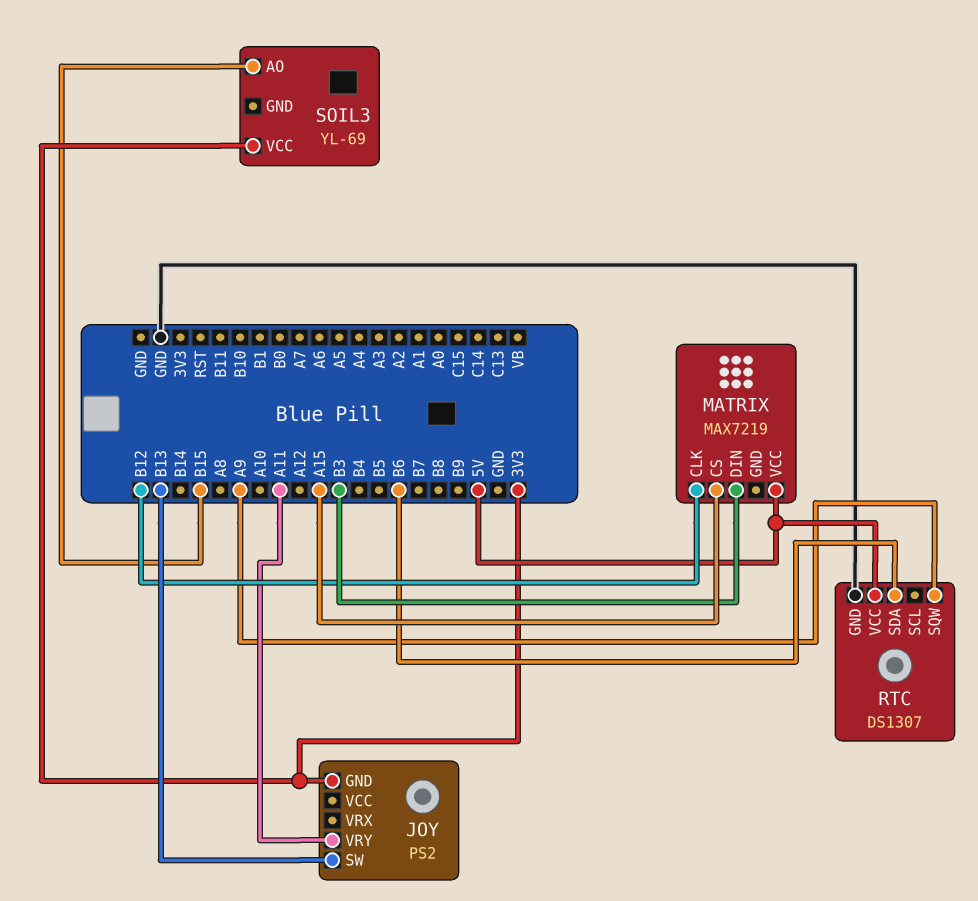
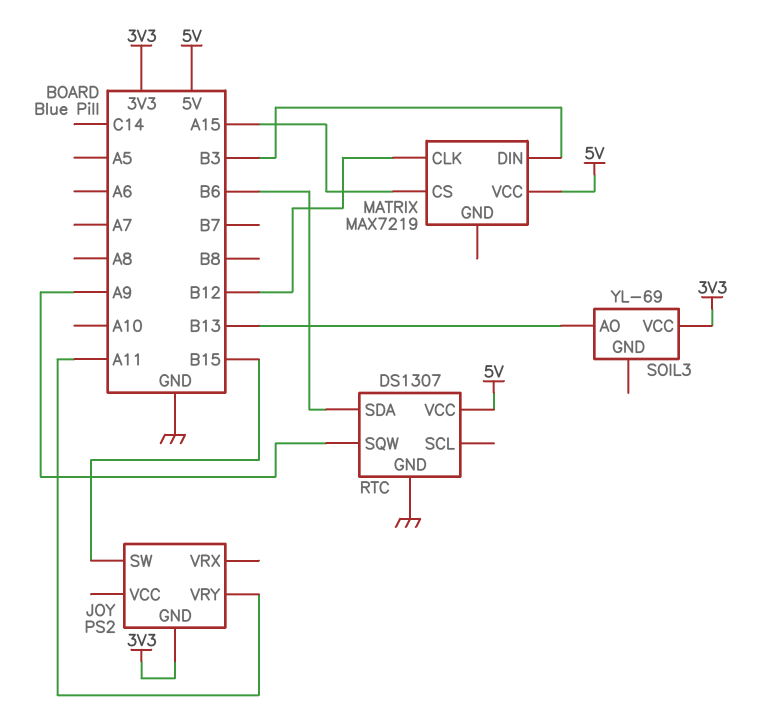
JOY pin SW: B13 -> B15
SOIL3 pin AO: B15 -> B13

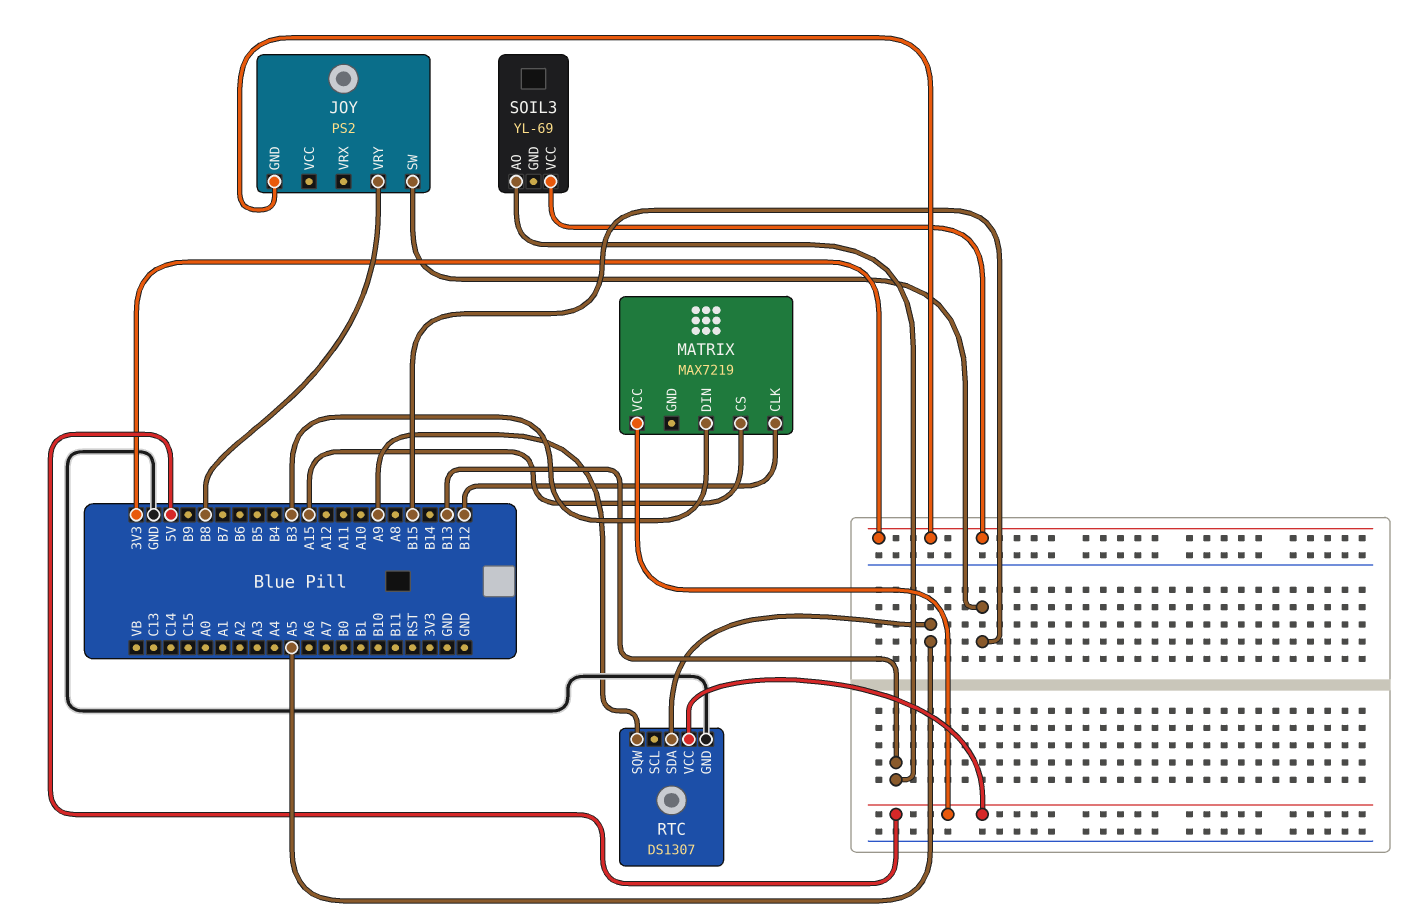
JOY pin VRY: A11 -> B8
RTC pin SDA: B6 -> A5

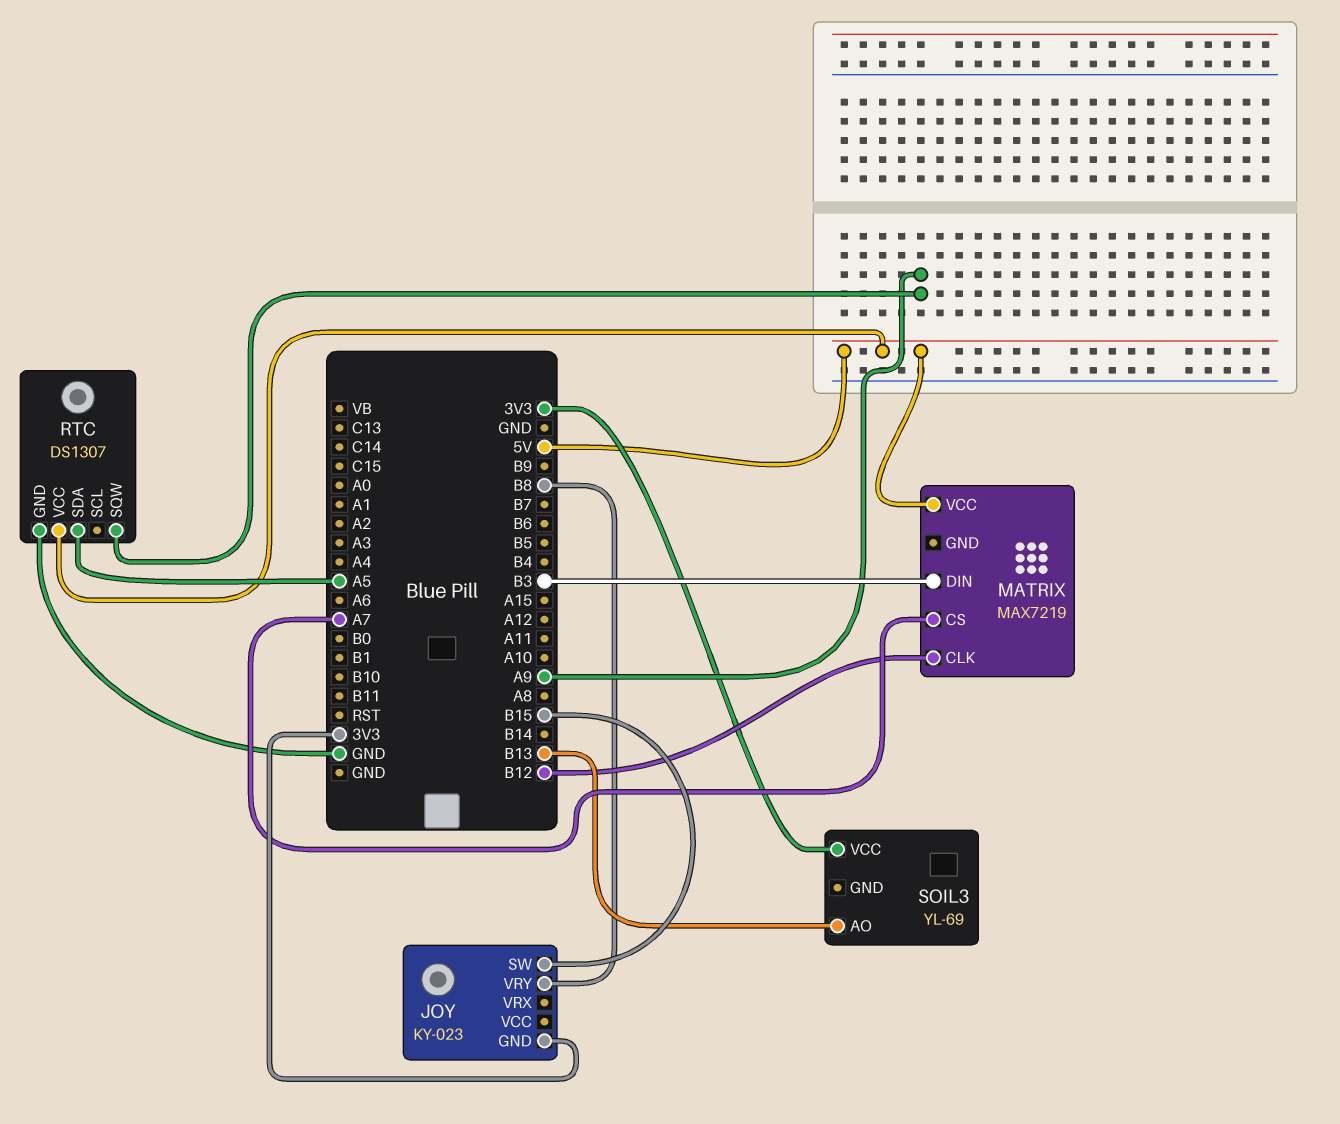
JOY: PS2 -> KY-023
MATRIX pin CS: A15 -> A7

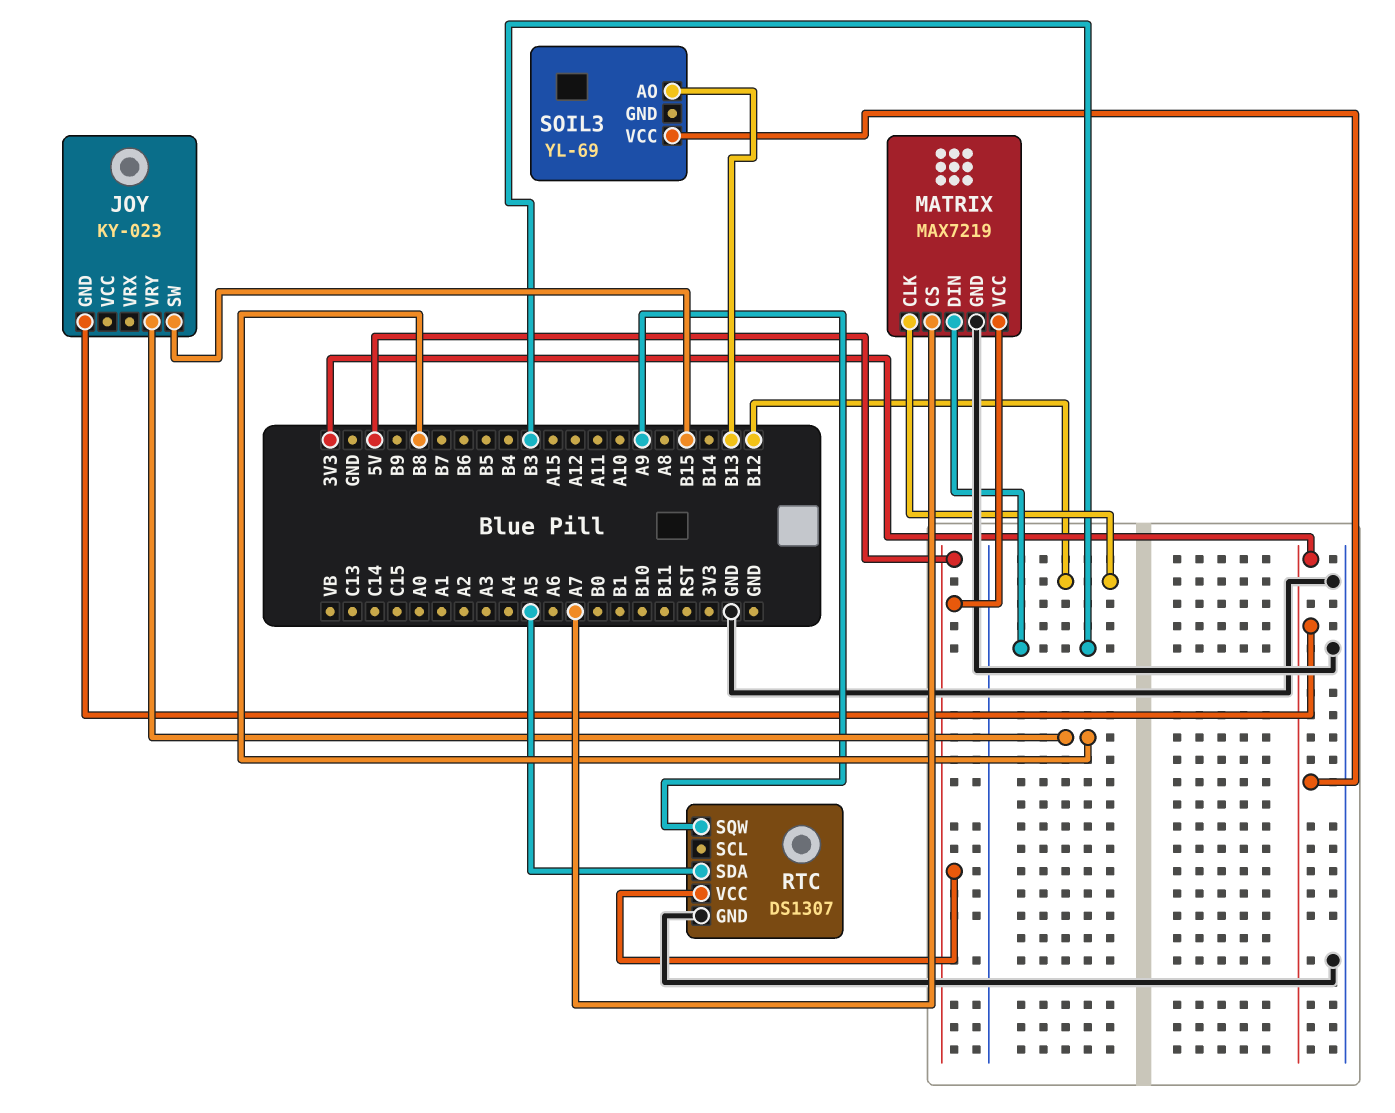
MATRIX pin GND: none -> GND

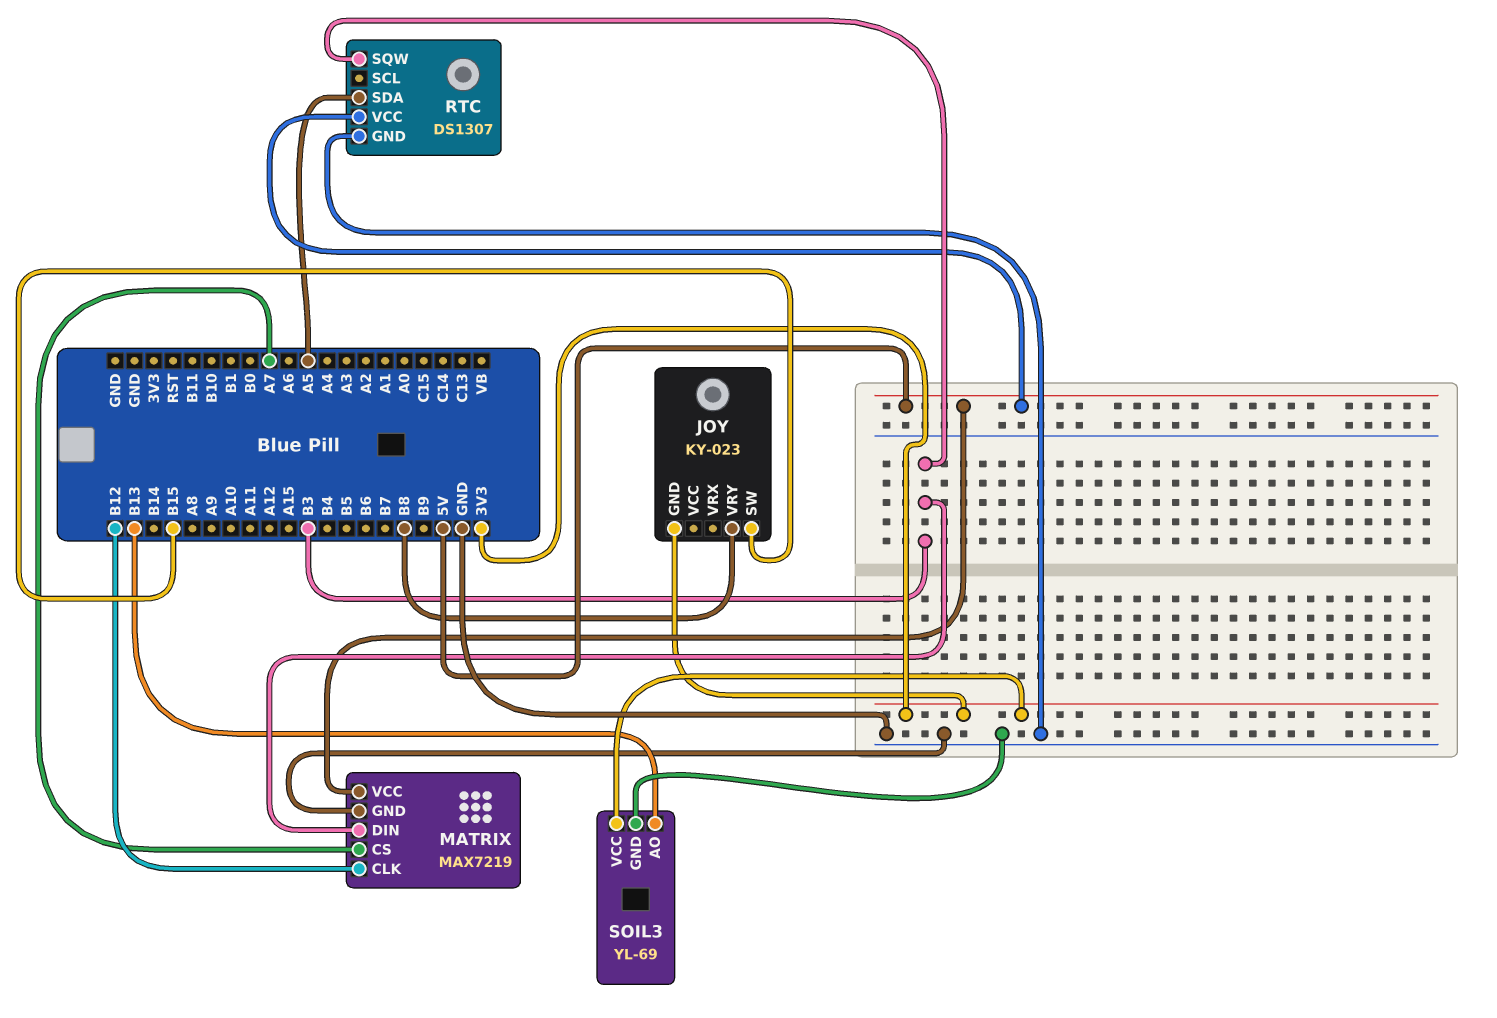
RTC pin SQW: A9 -> B3
SOIL3 pin GND: none -> GND

